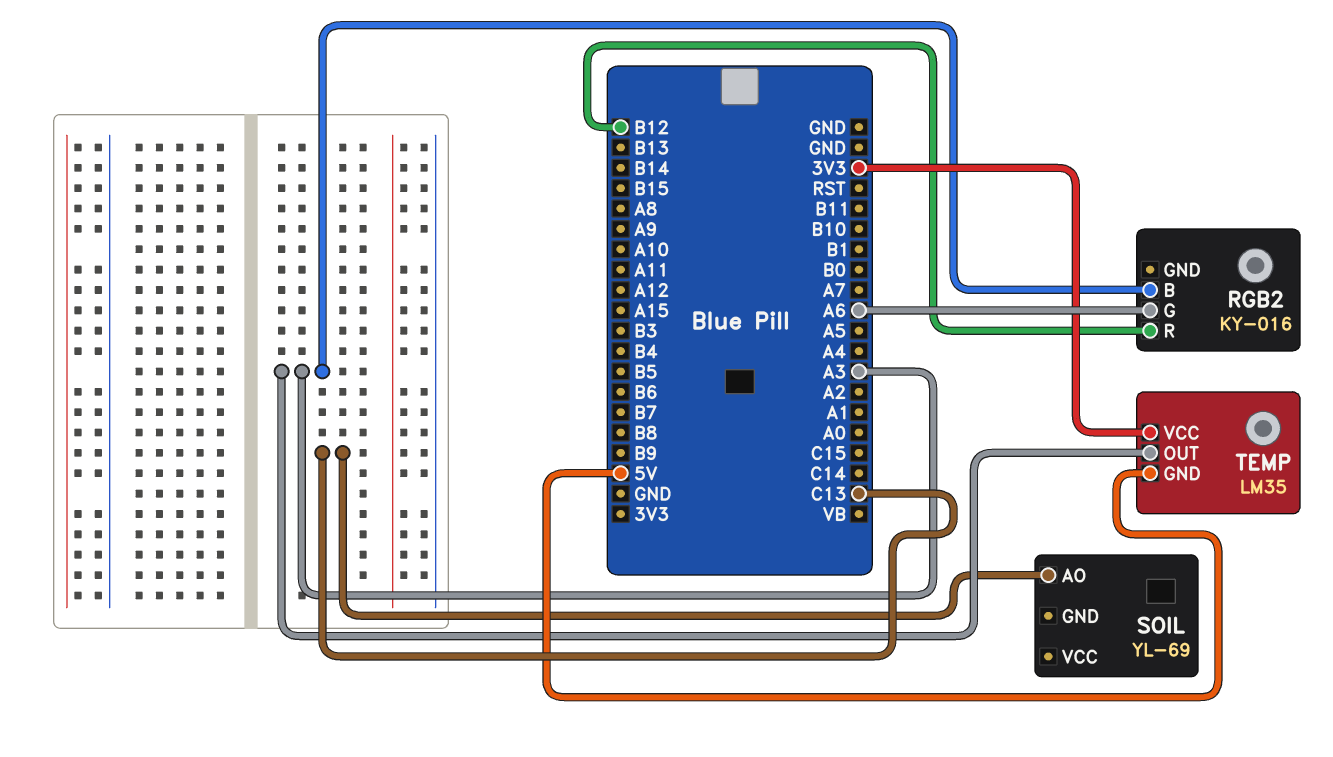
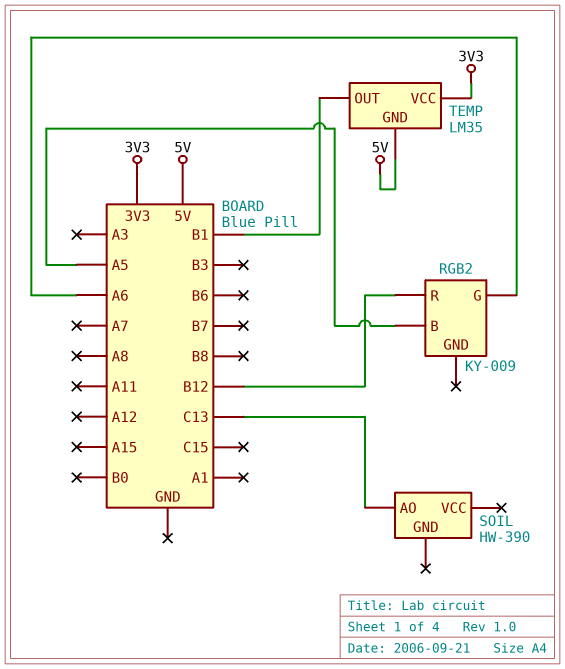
RGB2: KY-016 -> KY-009
RGB2 pin B: A3 -> A5
SOIL: YL-69 -> HW-390
TEMP pin OUT: A3 -> B1

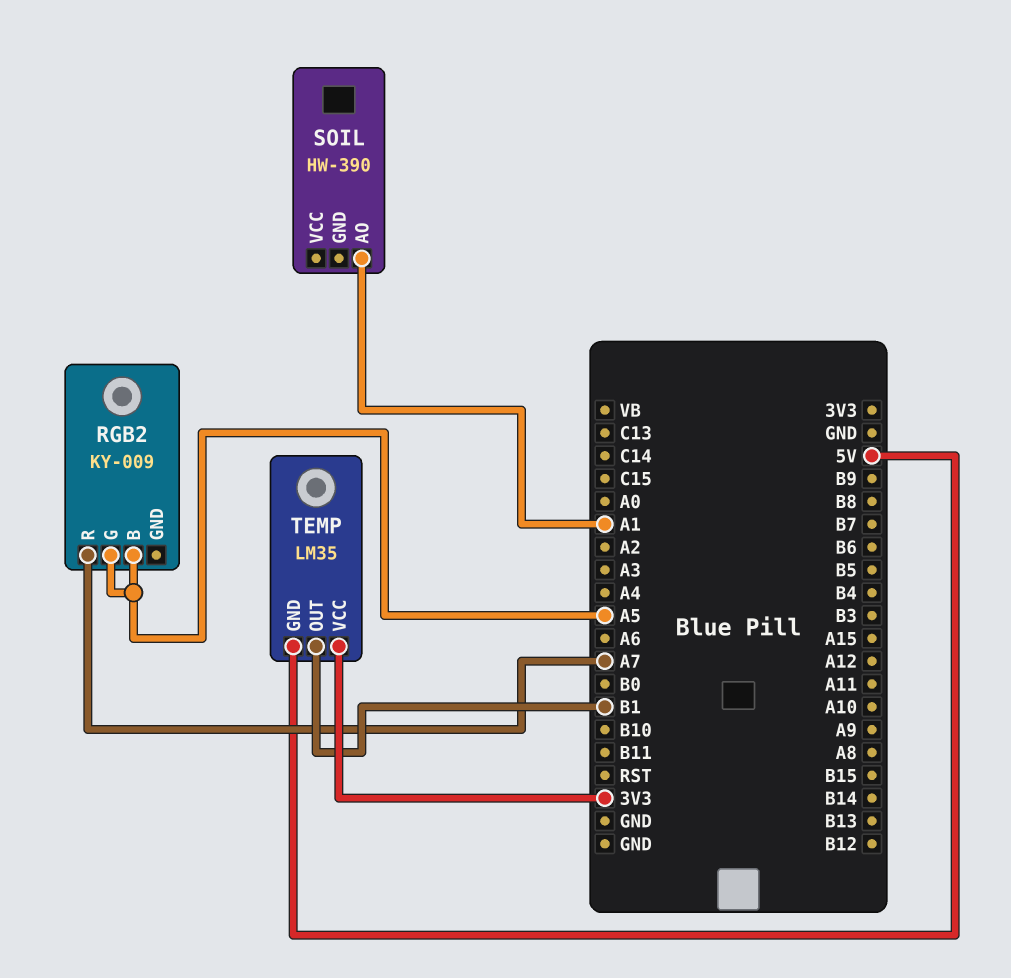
RGB2 pin G: A6 -> A5
RGB2 pin R: B12 -> A7
SOIL pin AO: C13 -> A1

